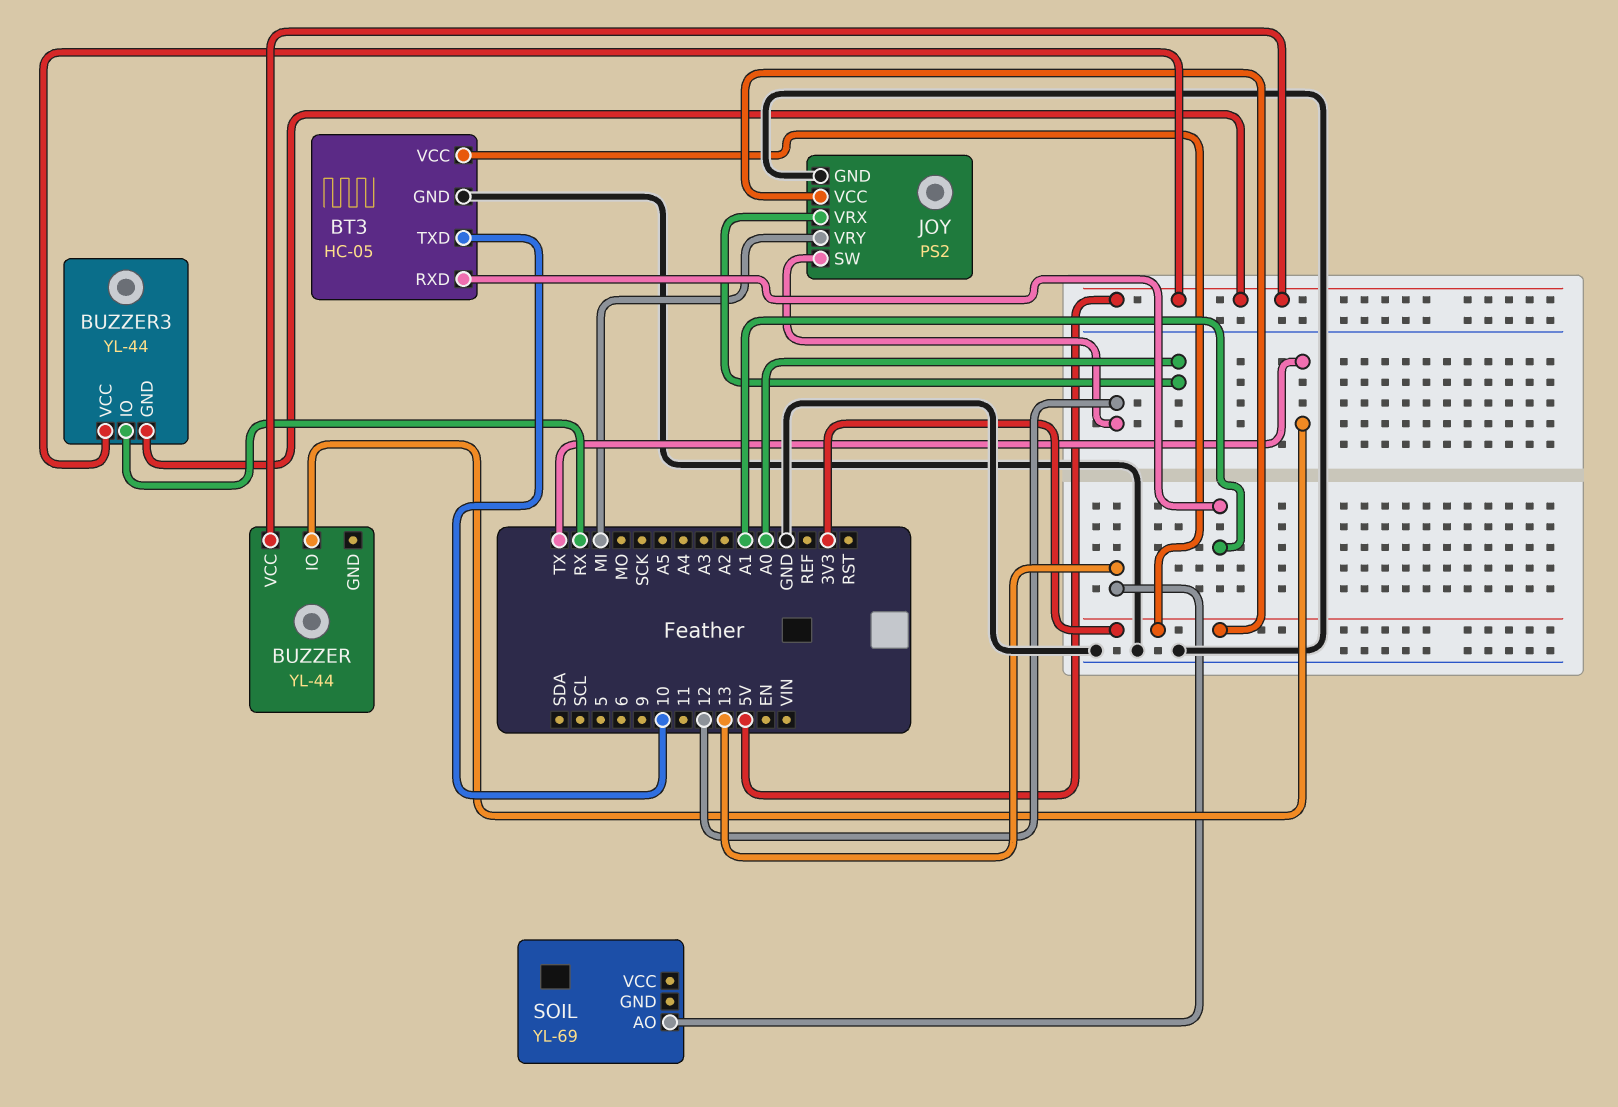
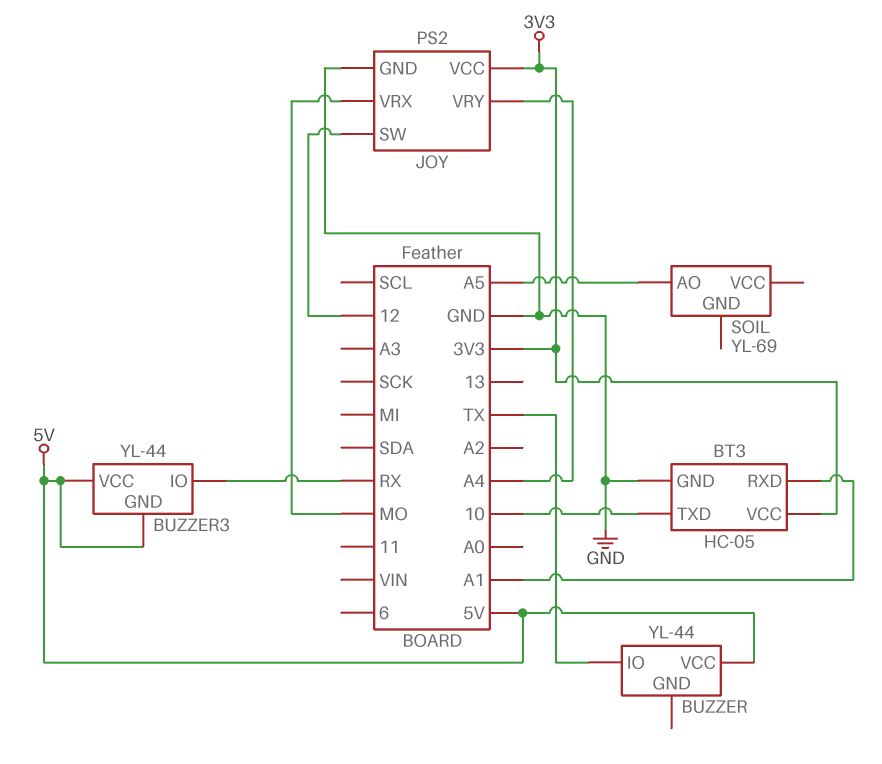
JOY pin VRX: A0 -> MO
JOY pin VRY: MI -> A4
SOIL pin AO: 13 -> A5

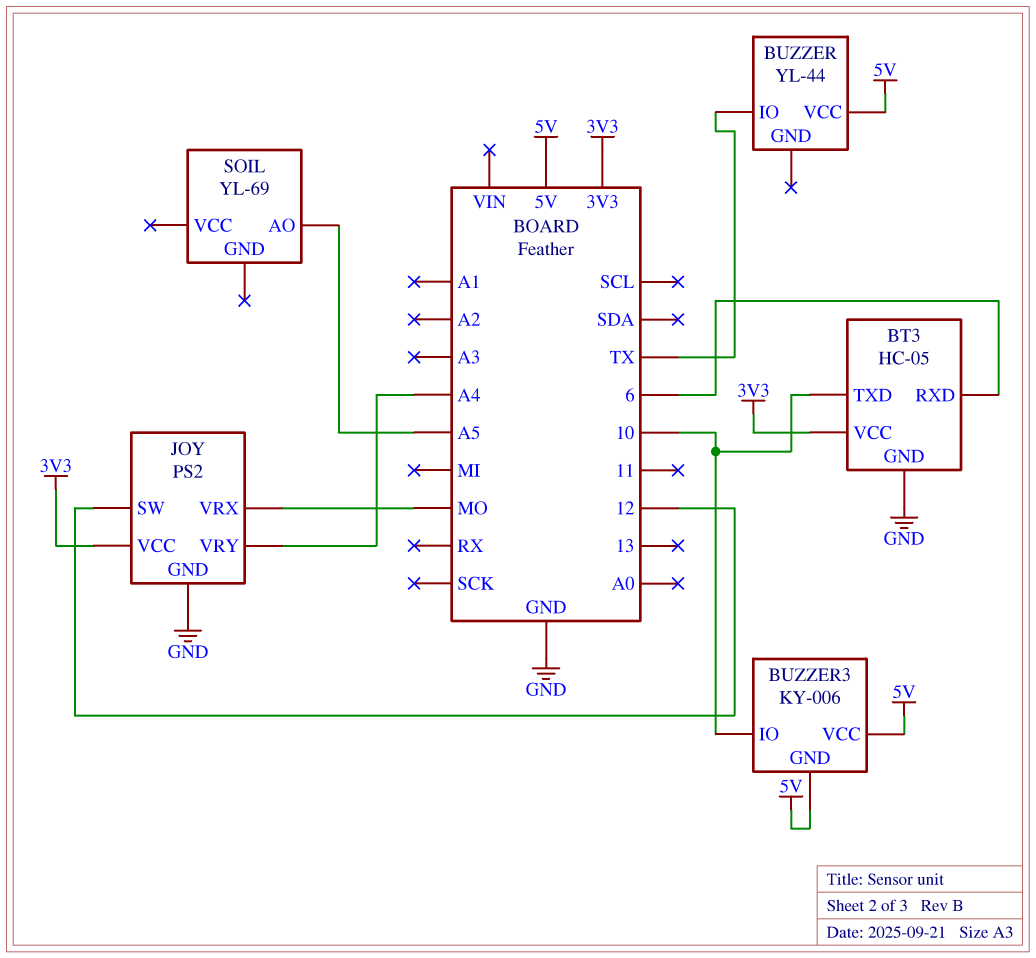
BT3 pin RXD: A1 -> 6
BUZZER3: YL-44 -> KY-006
BUZZER3 pin IO: RX -> 10

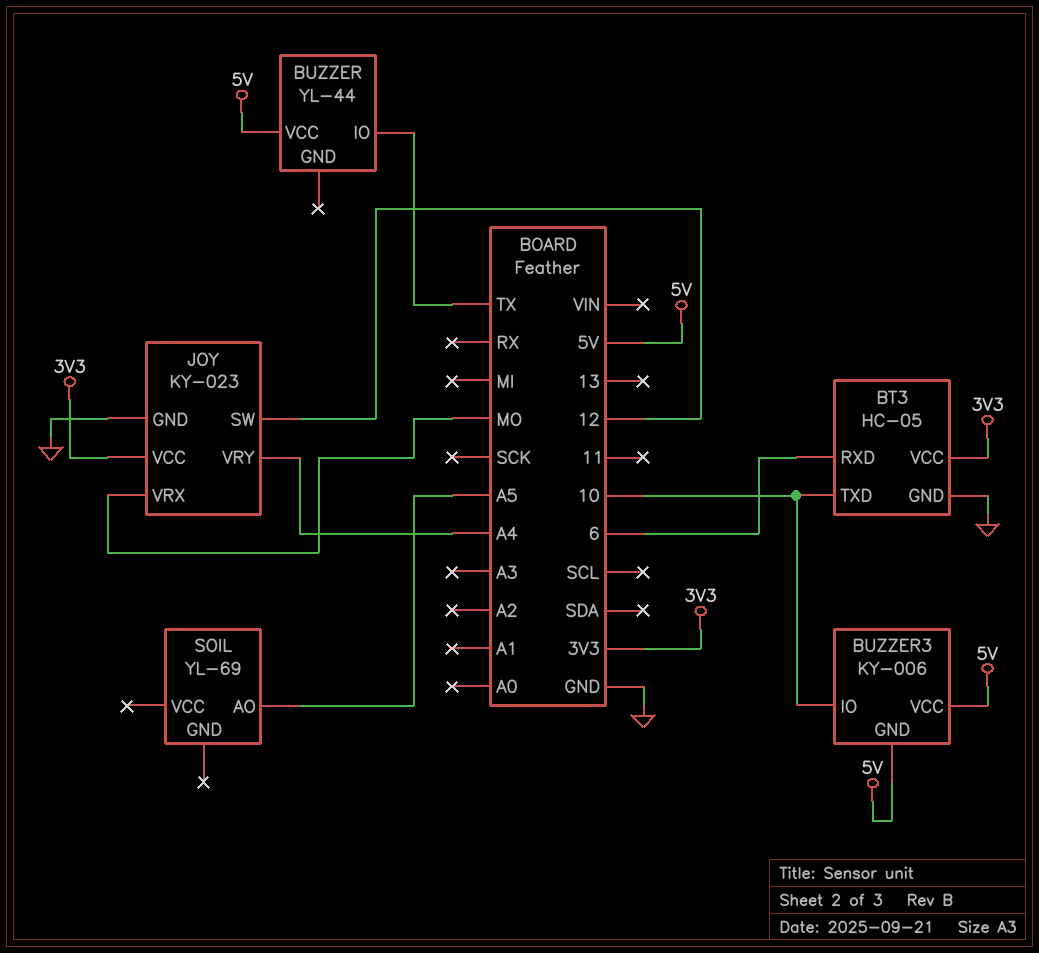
JOY: PS2 -> KY-023

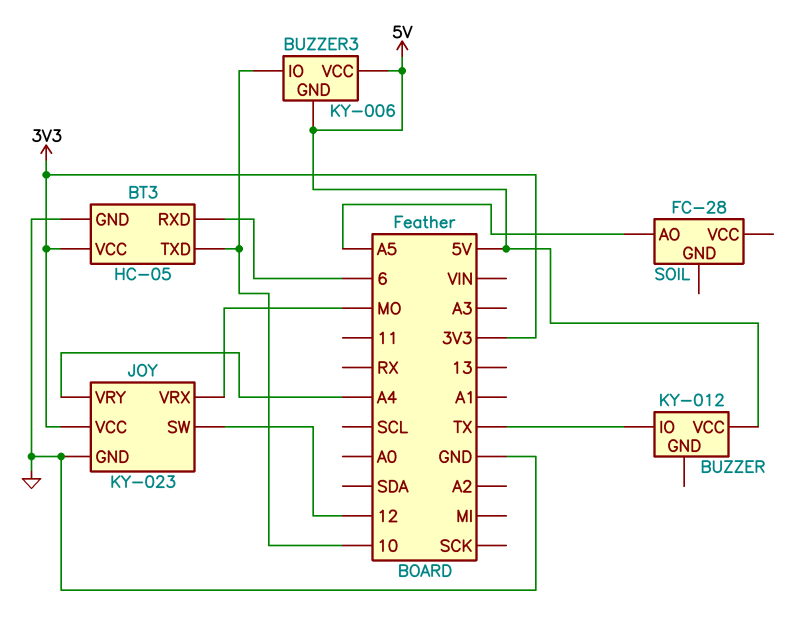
BUZZER: YL-44 -> KY-012
SOIL: YL-69 -> FC-28

